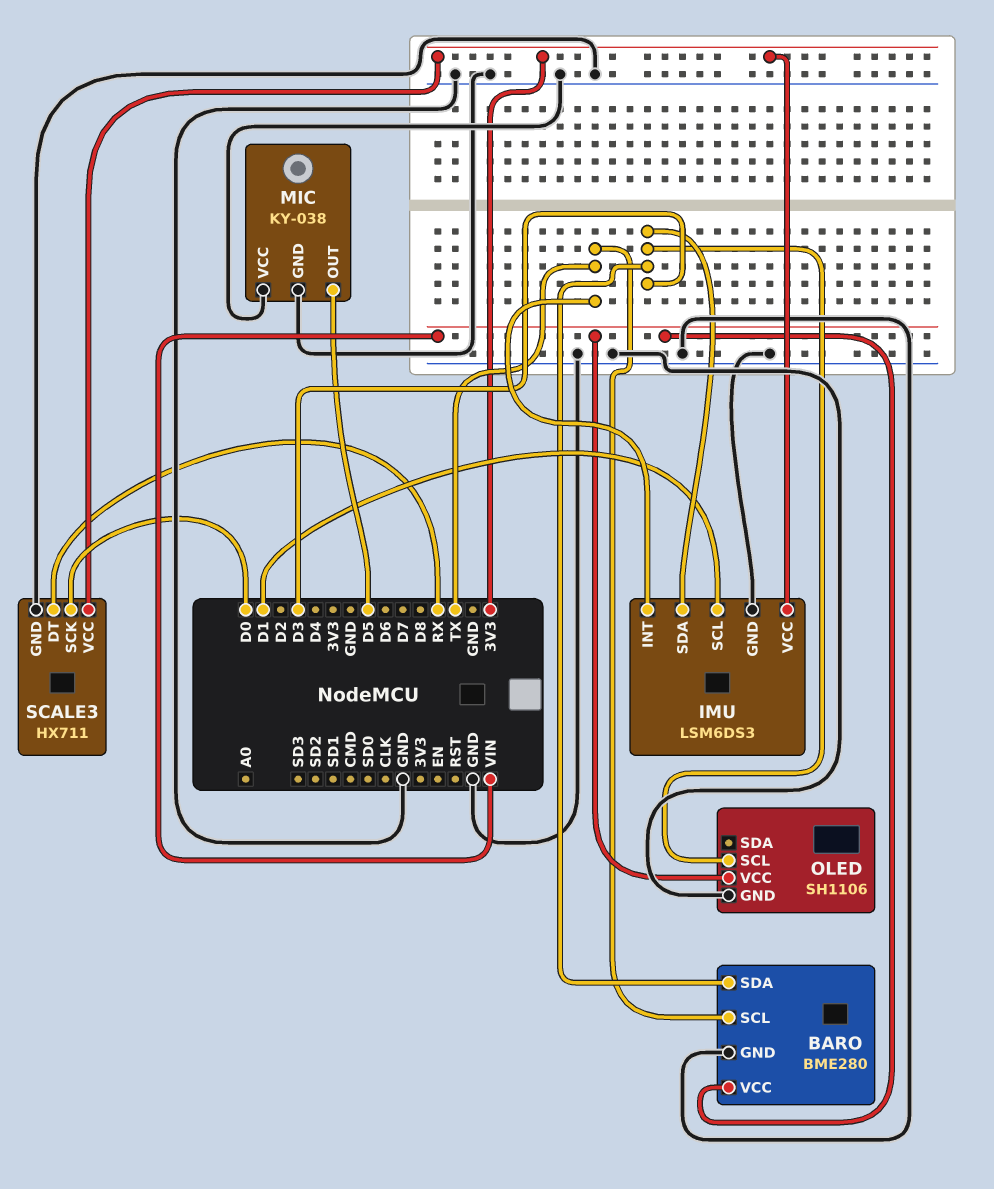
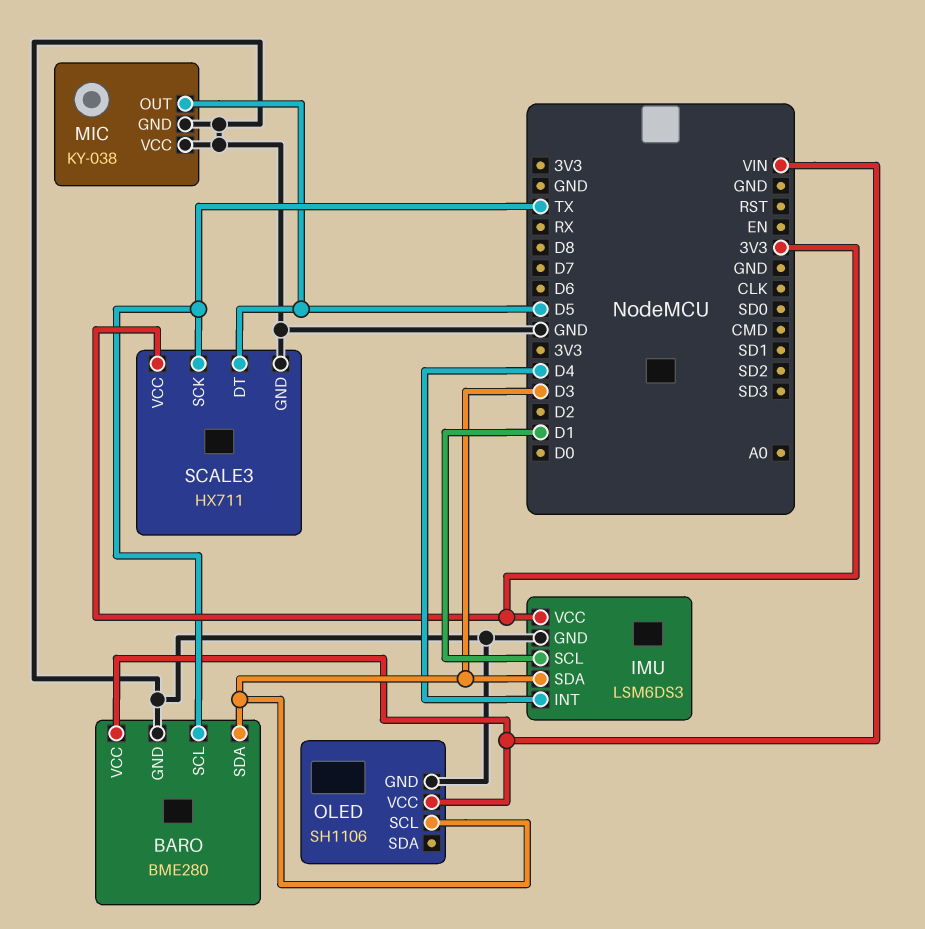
IMU pin INT: TX -> D4
SCALE3 pin DT: RX -> D5
SCALE3 pin SCK: D0 -> TX

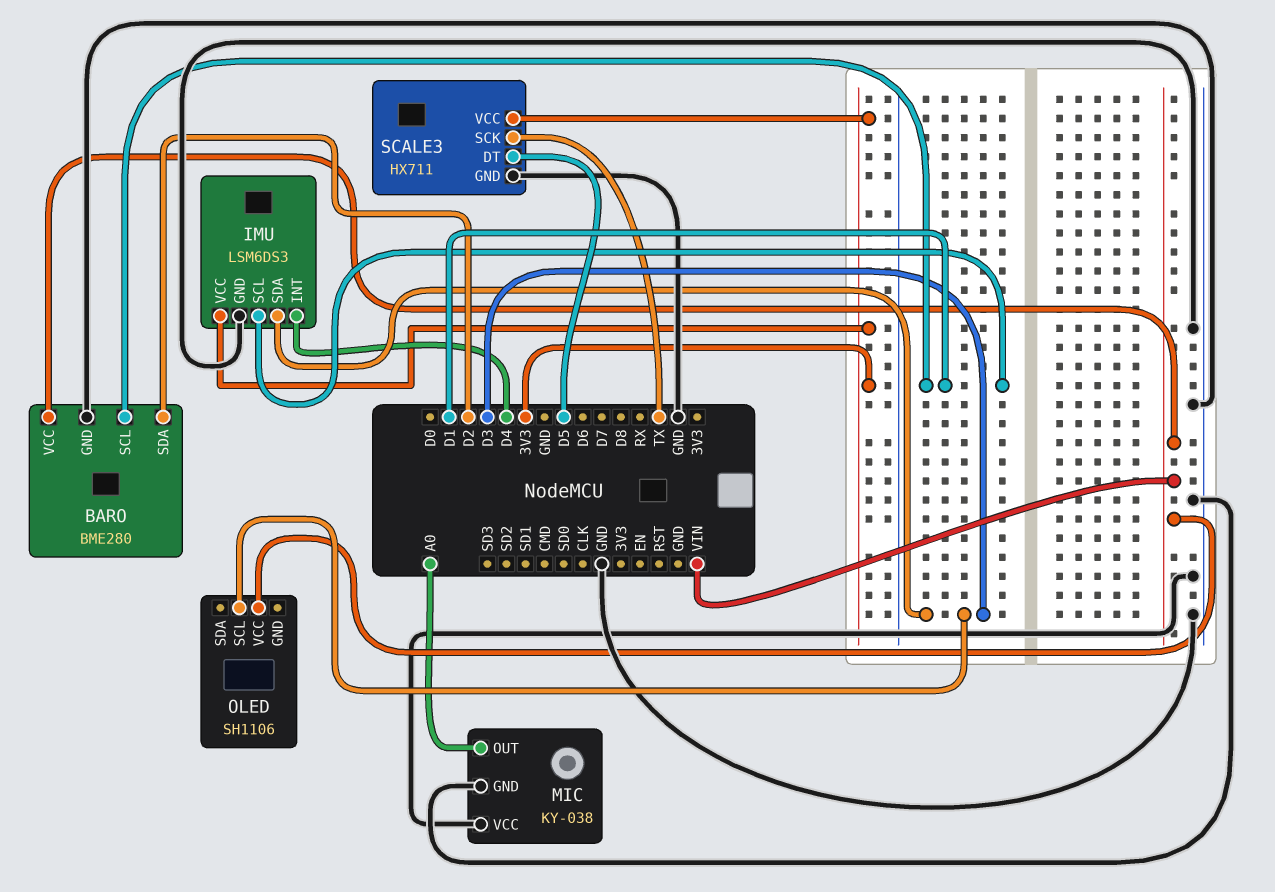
BARO pin SCL: TX -> D1
BARO pin SDA: D3 -> D2
MIC pin OUT: D5 -> A0
OLED pin GND: GND -> none

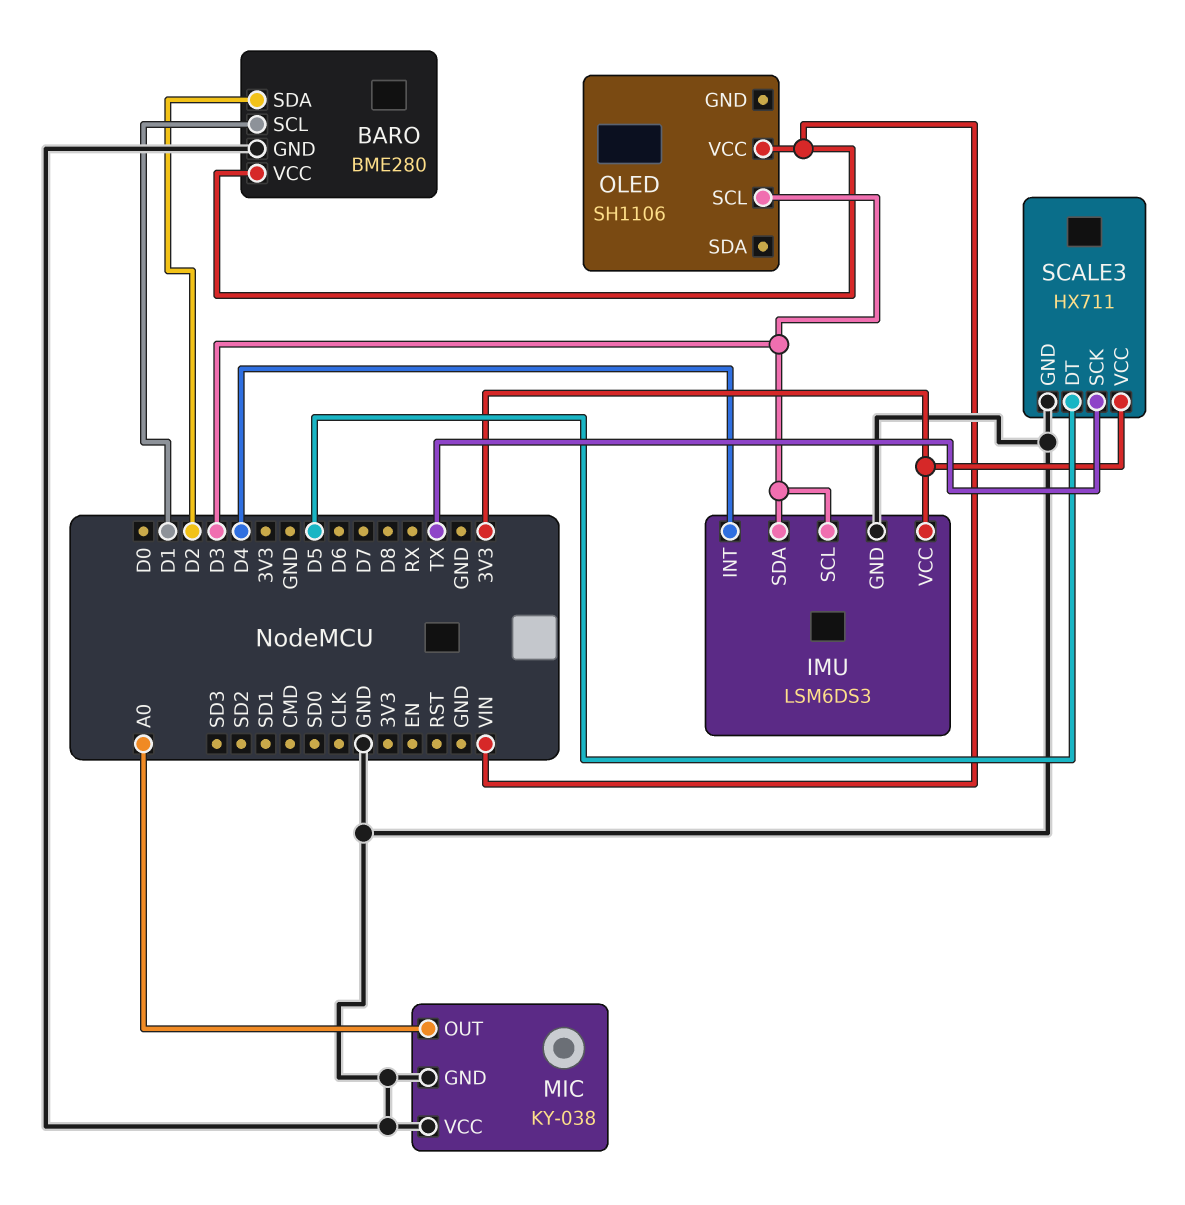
IMU pin SCL: D1 -> D3

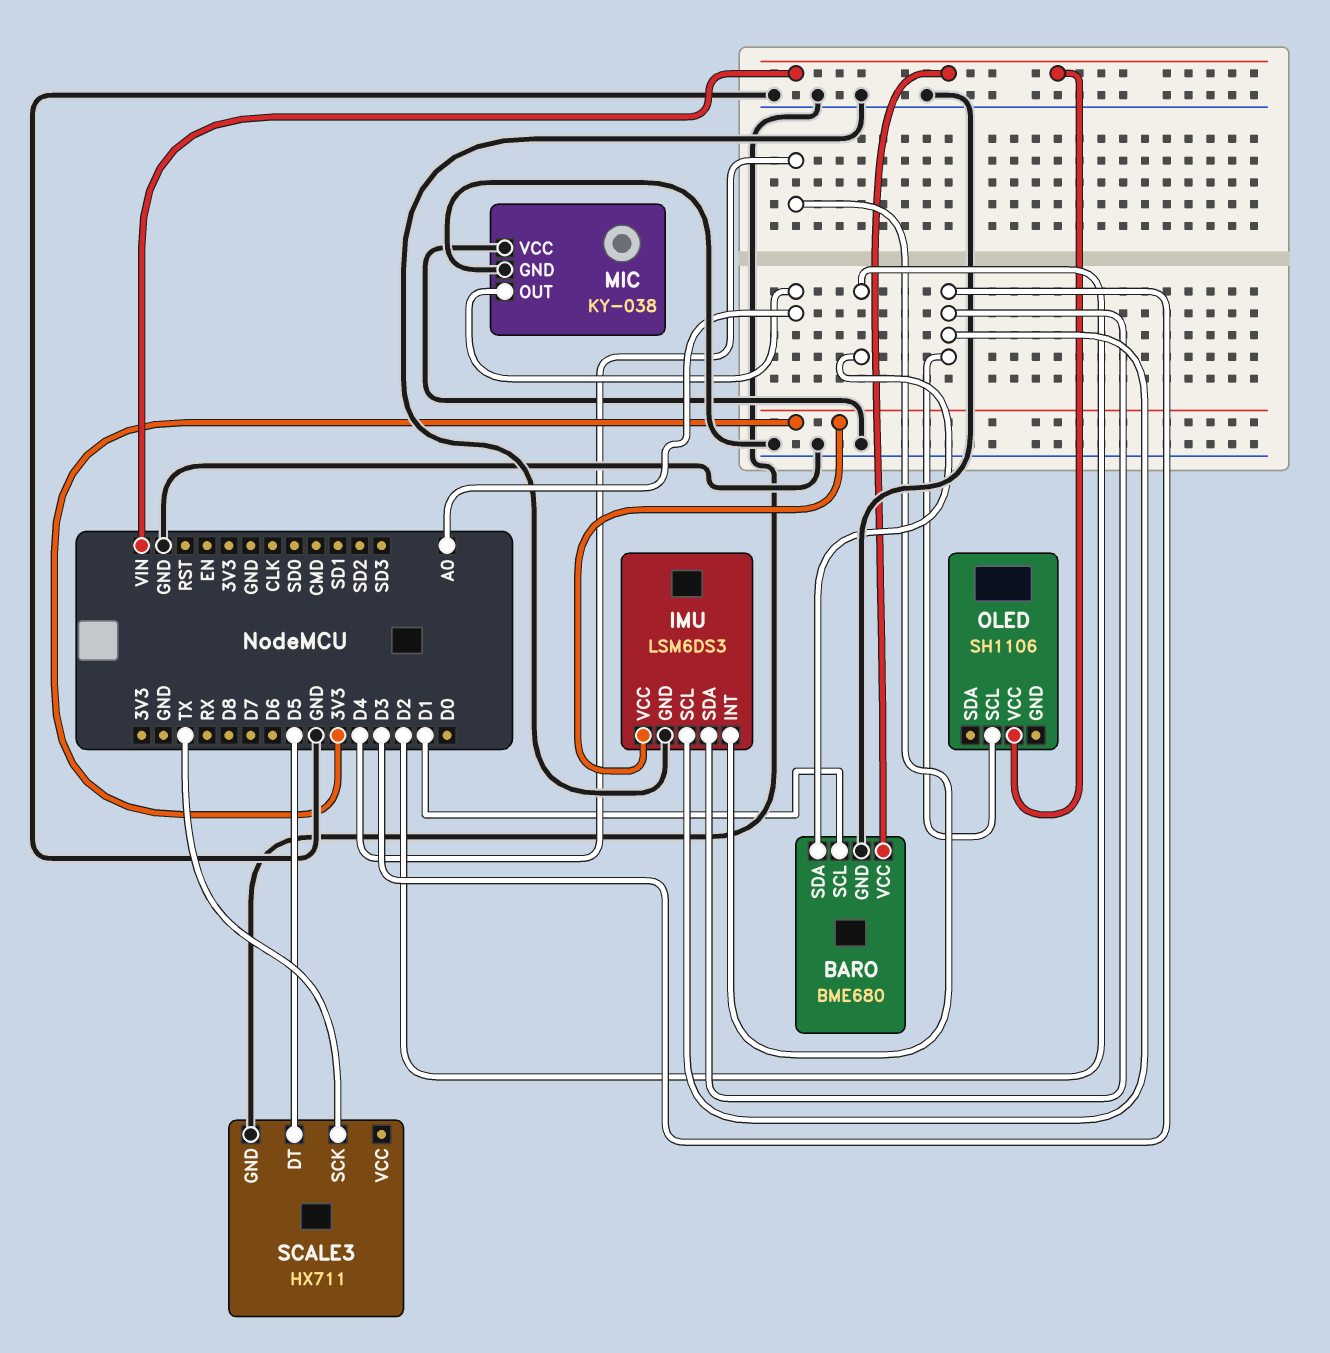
BARO: BME280 -> BME680
SCALE3 pin VCC: 3V3 -> none

